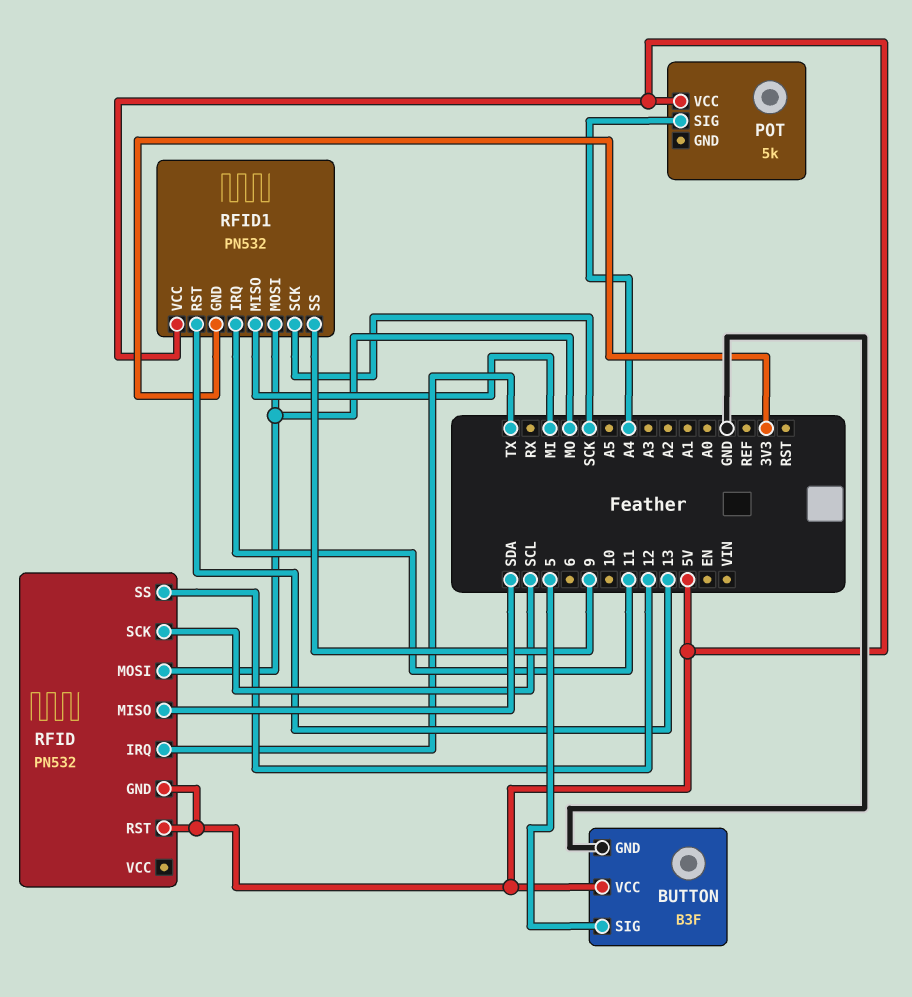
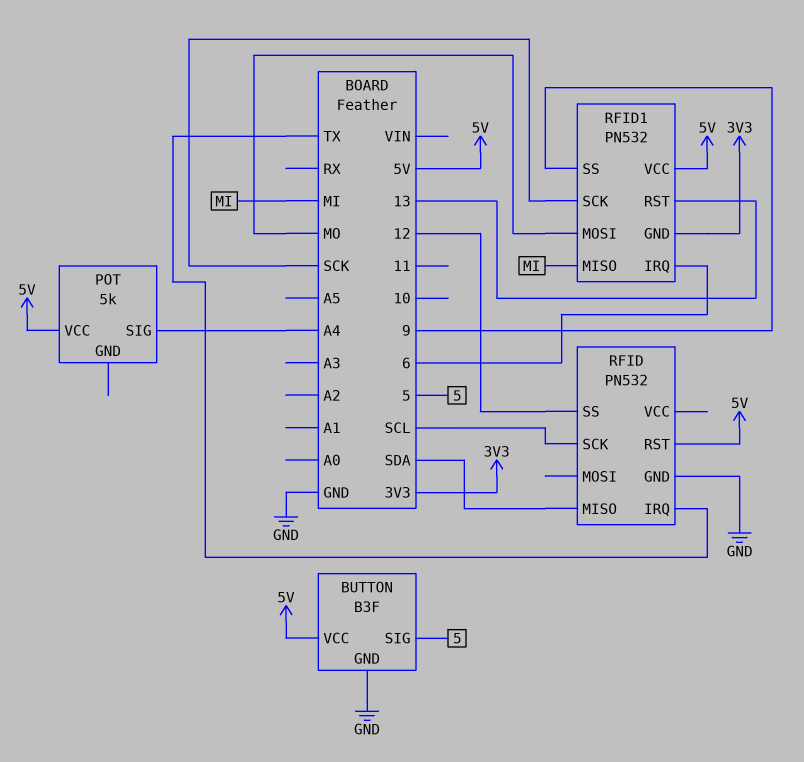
RFID pin GND: 5V -> GND
RFID pin MOSI: MO -> none
RFID1 pin IRQ: 11 -> 6

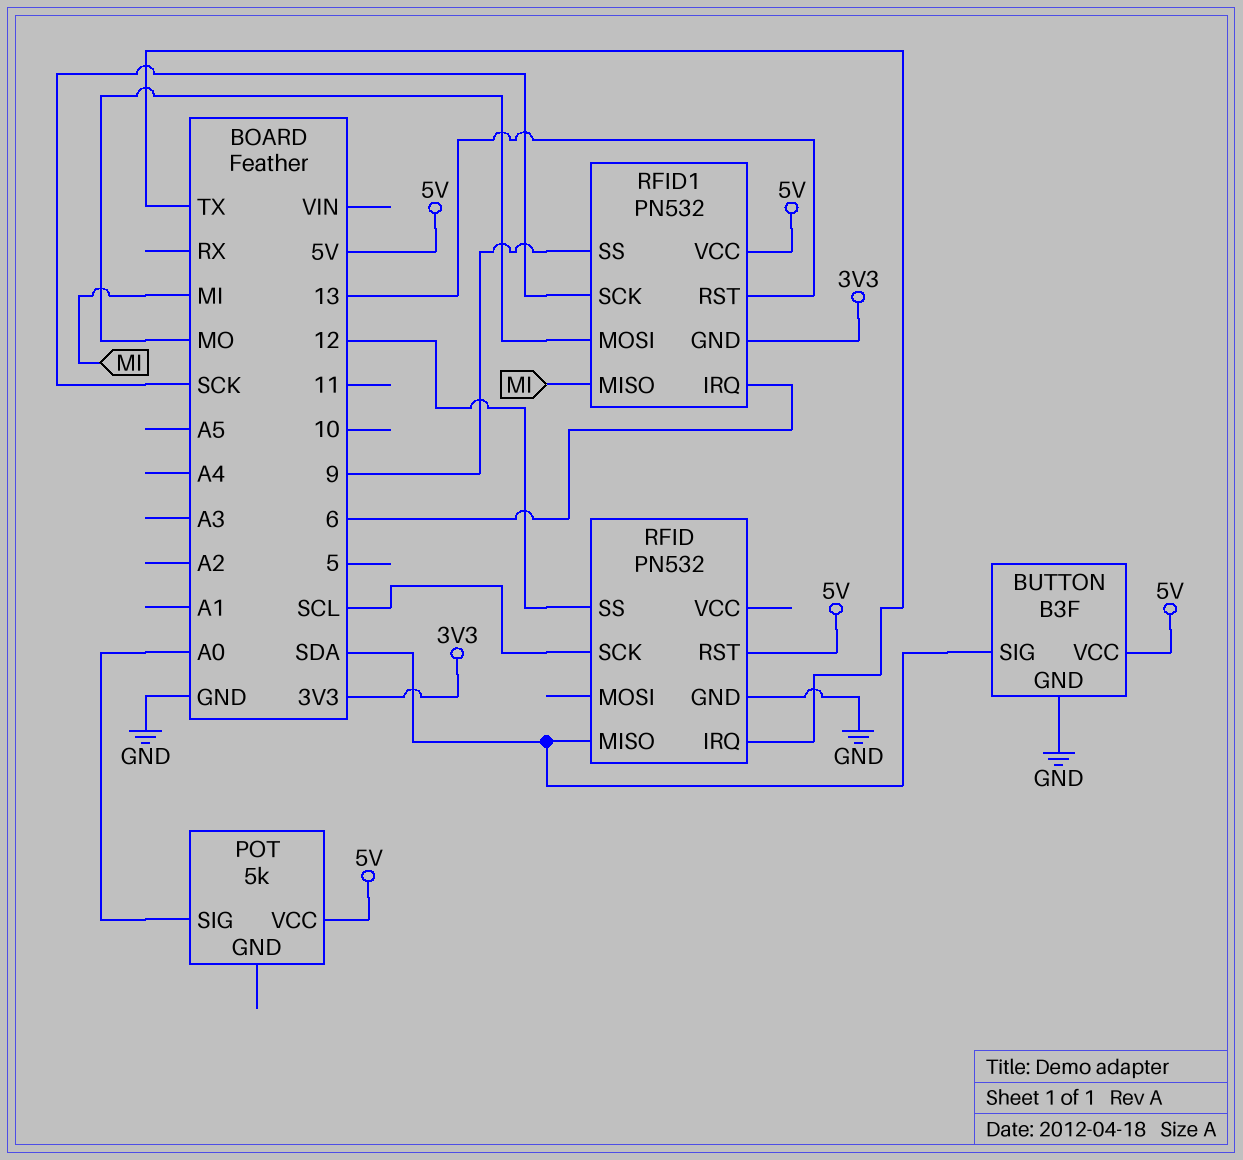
BUTTON pin SIG: 5 -> SDA
POT pin SIG: A4 -> A0

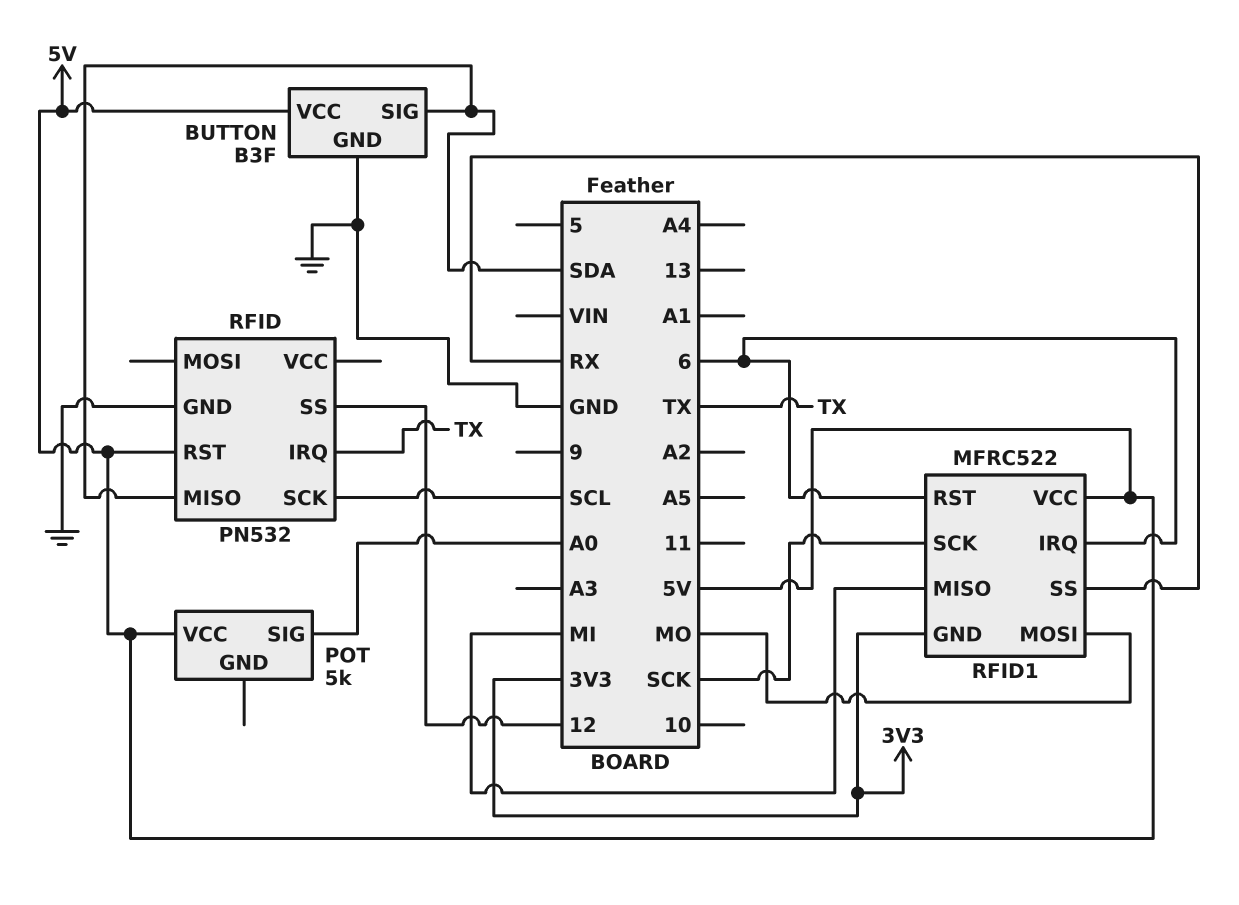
RFID1: PN532 -> MFRC522
RFID1 pin RST: 13 -> 6
RFID1 pin SS: 9 -> RX

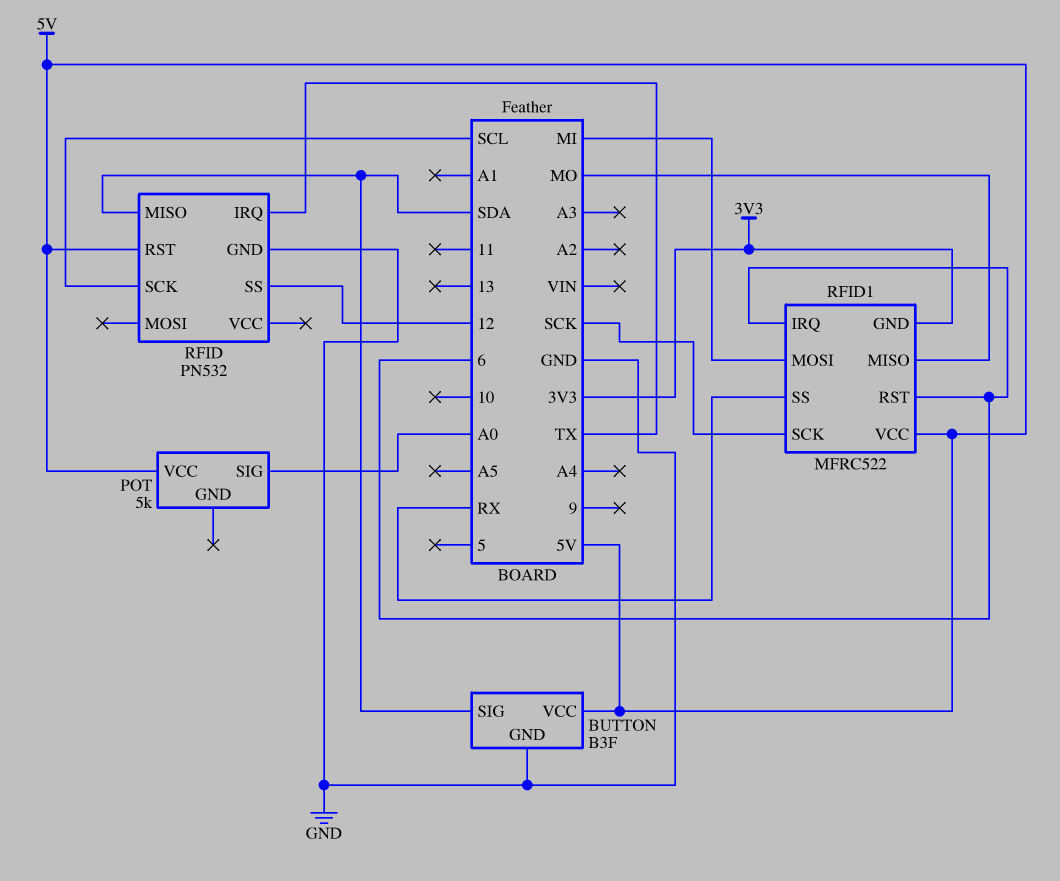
RFID1 pin MISO: MI -> MO
RFID1 pin MOSI: MO -> MI

